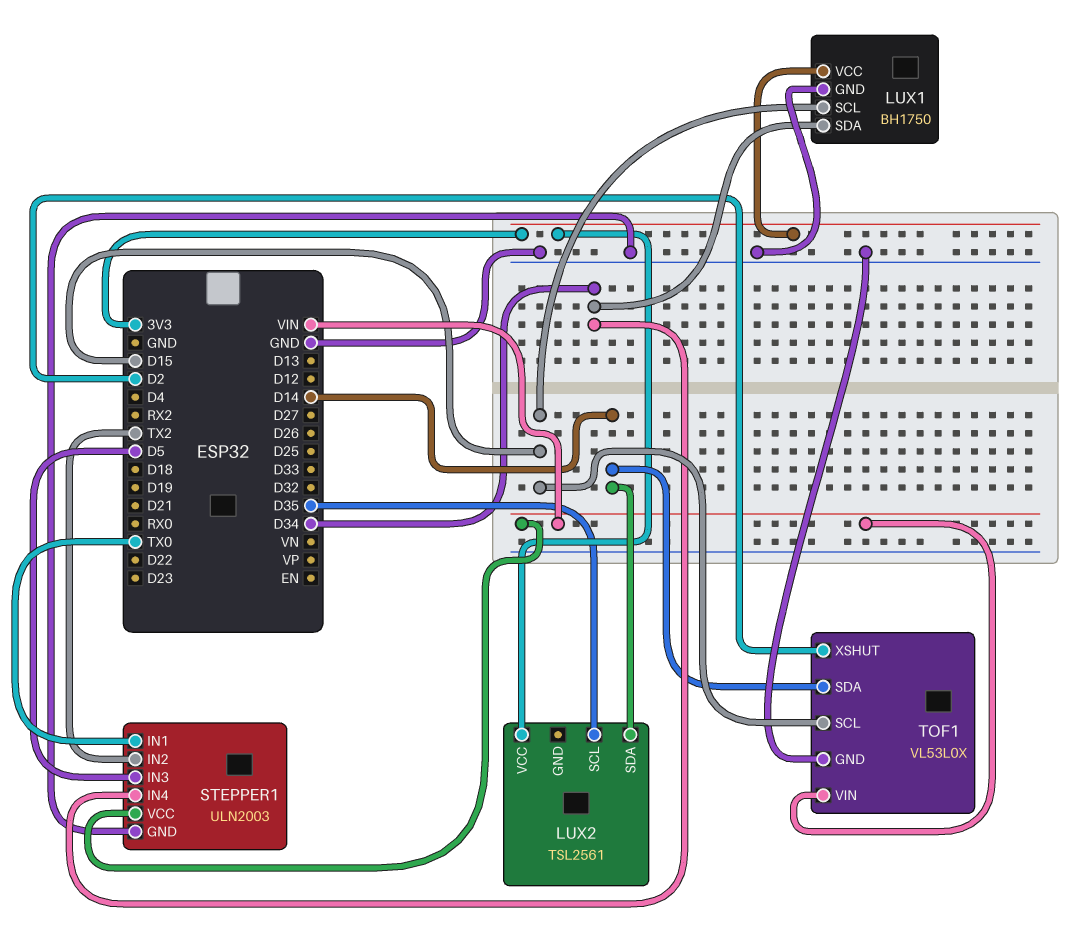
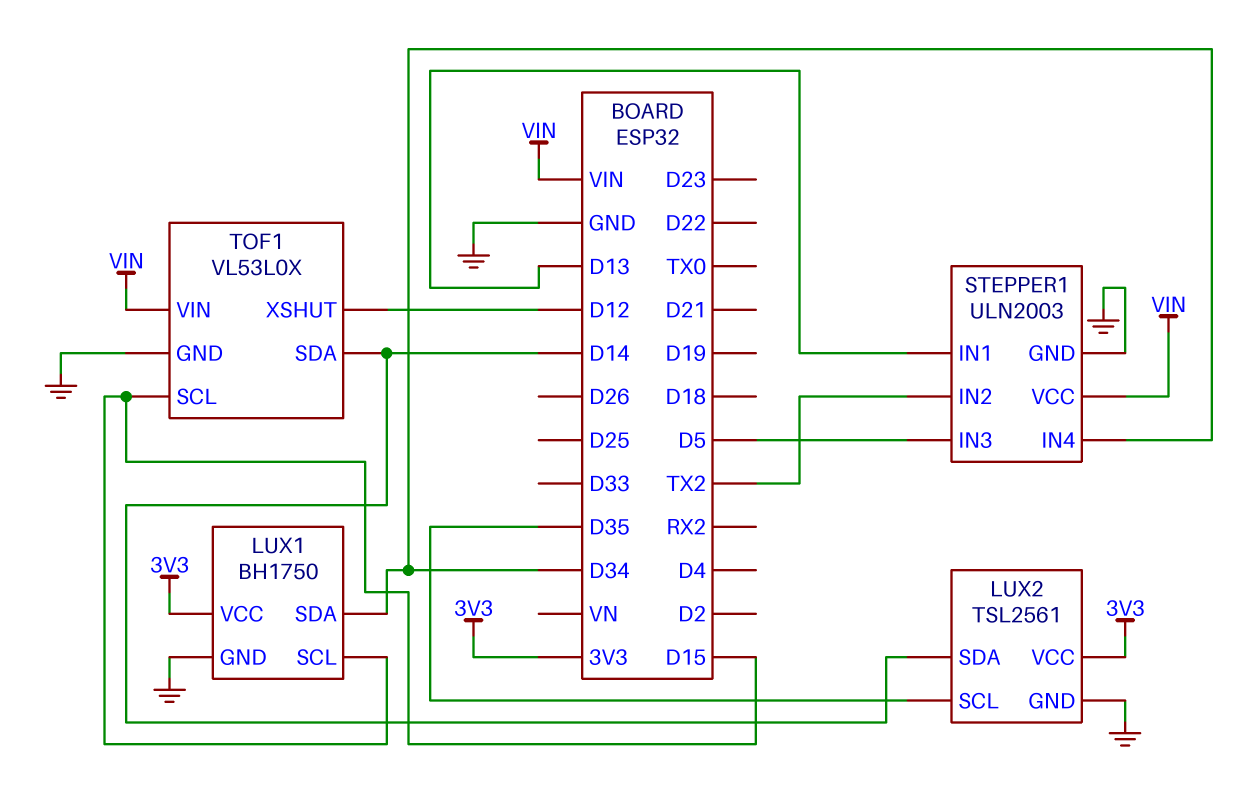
LUX2 pin GND: none -> GND
STEPPER1 pin IN1: TX0 -> D13
TOF1 pin XSHUT: D2 -> D12

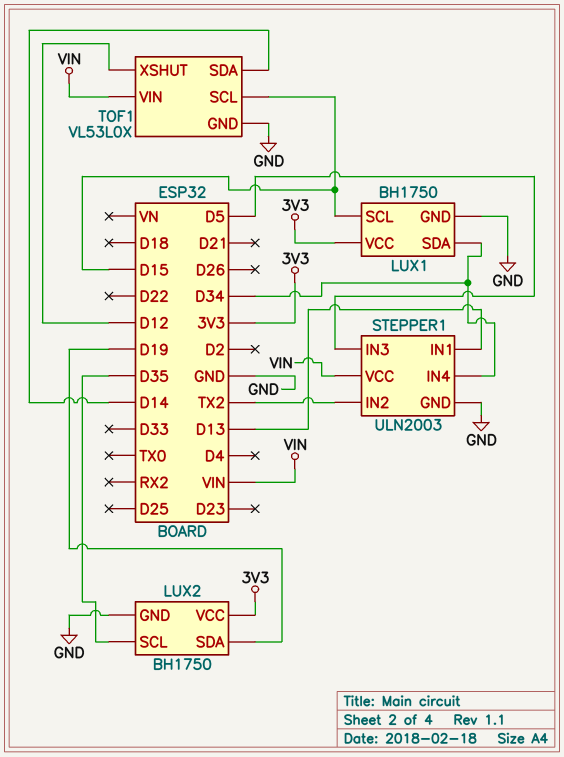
LUX2: TSL2561 -> BH1750
LUX2 pin SDA: D14 -> D19

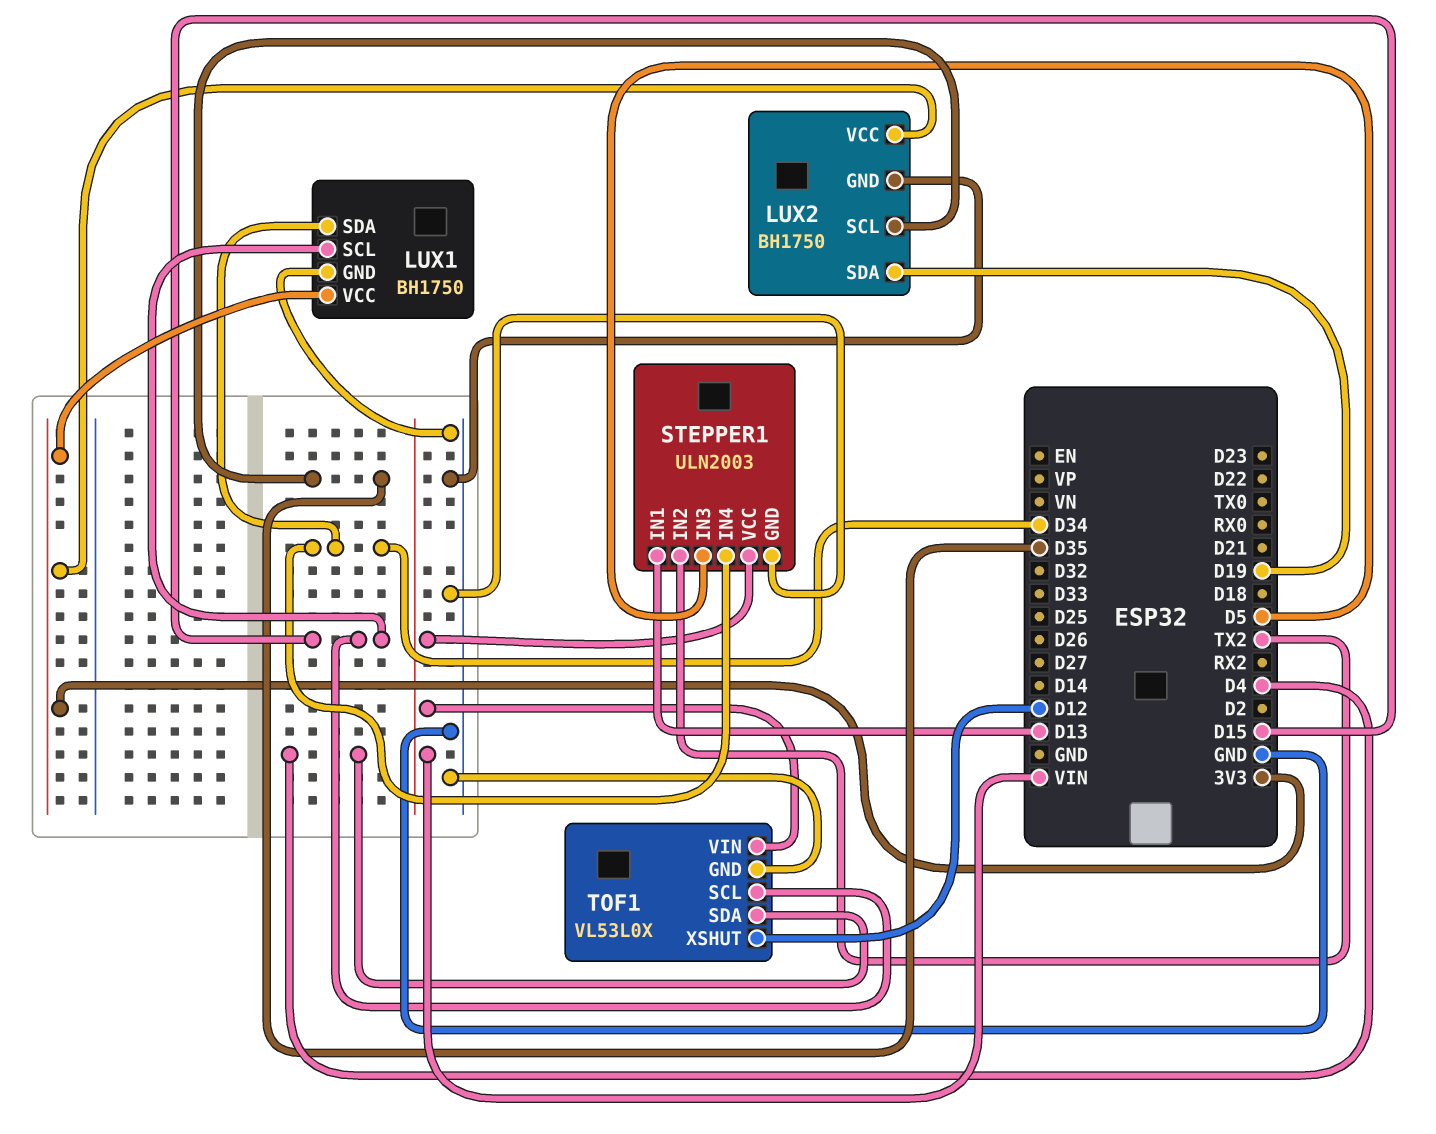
TOF1 pin SDA: D14 -> D4

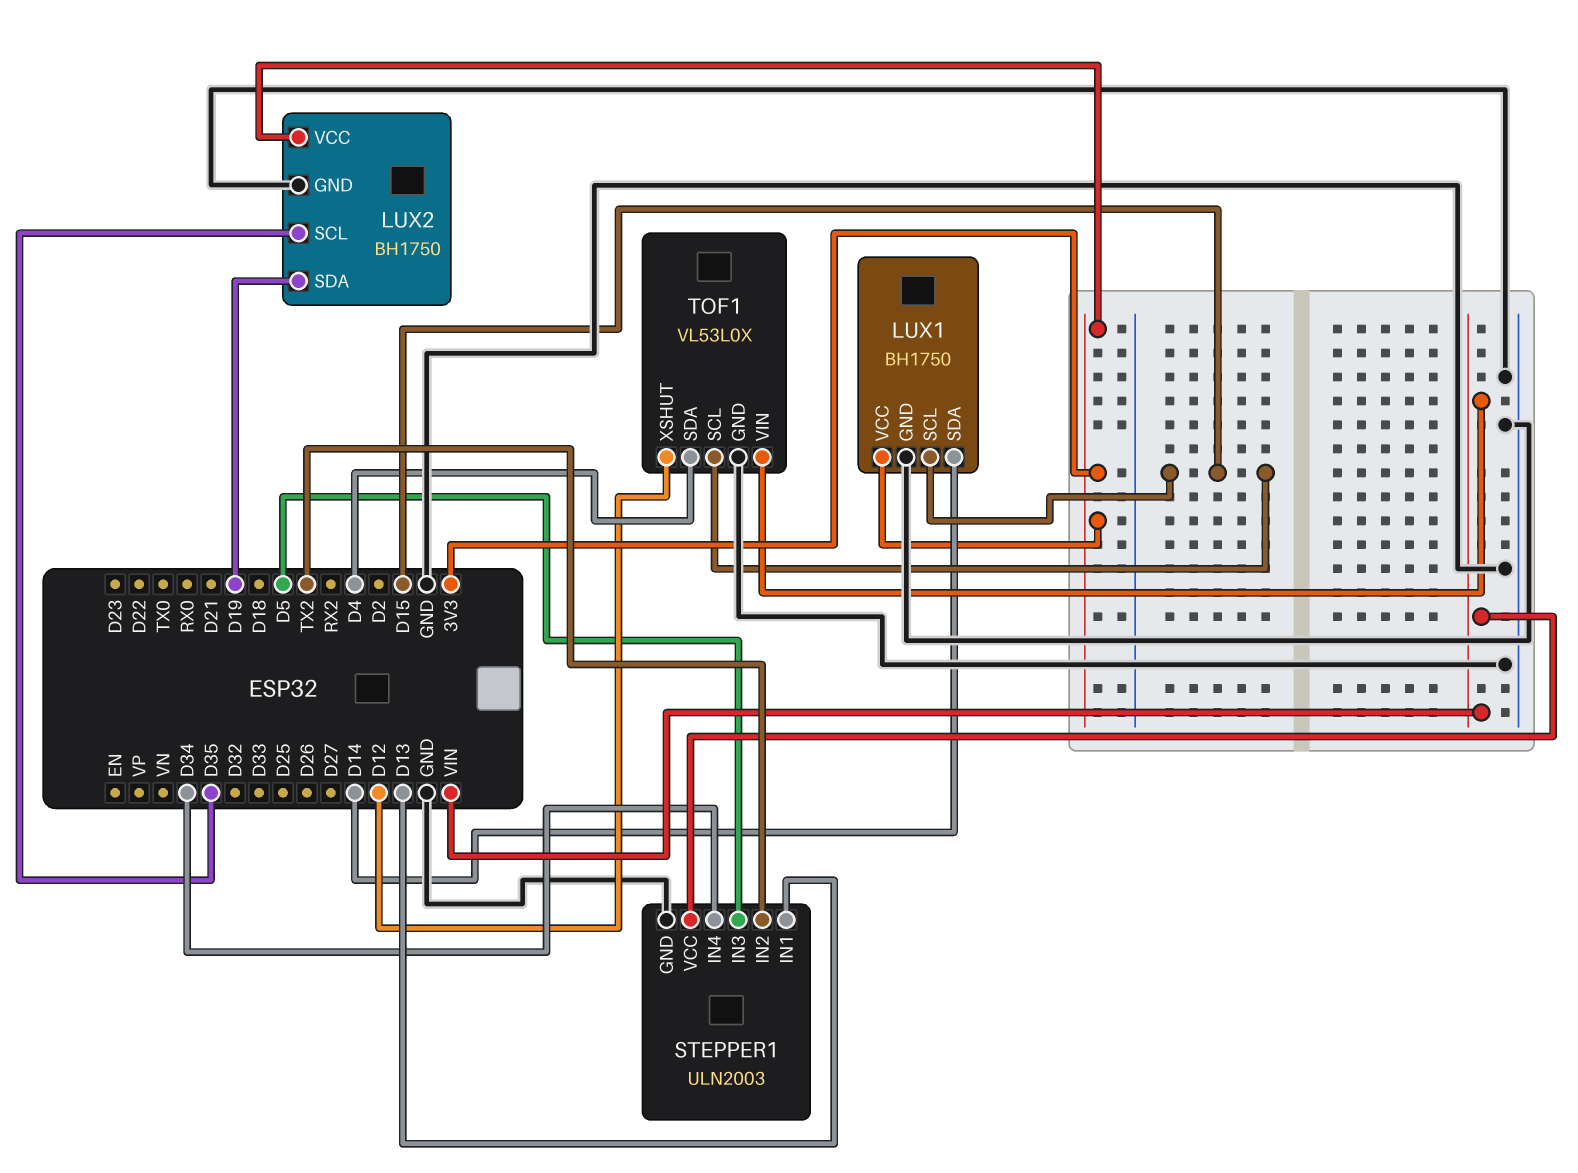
LUX1 pin SDA: D34 -> D14

